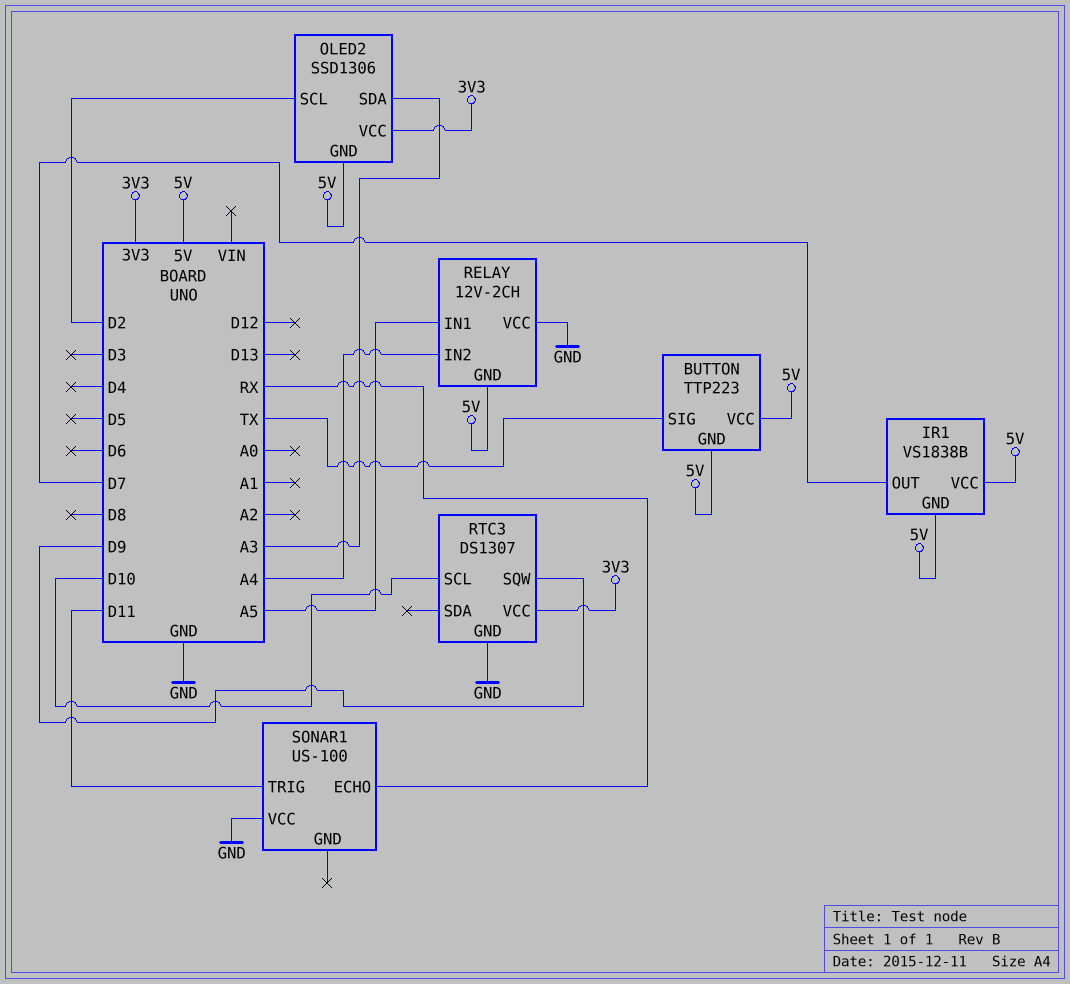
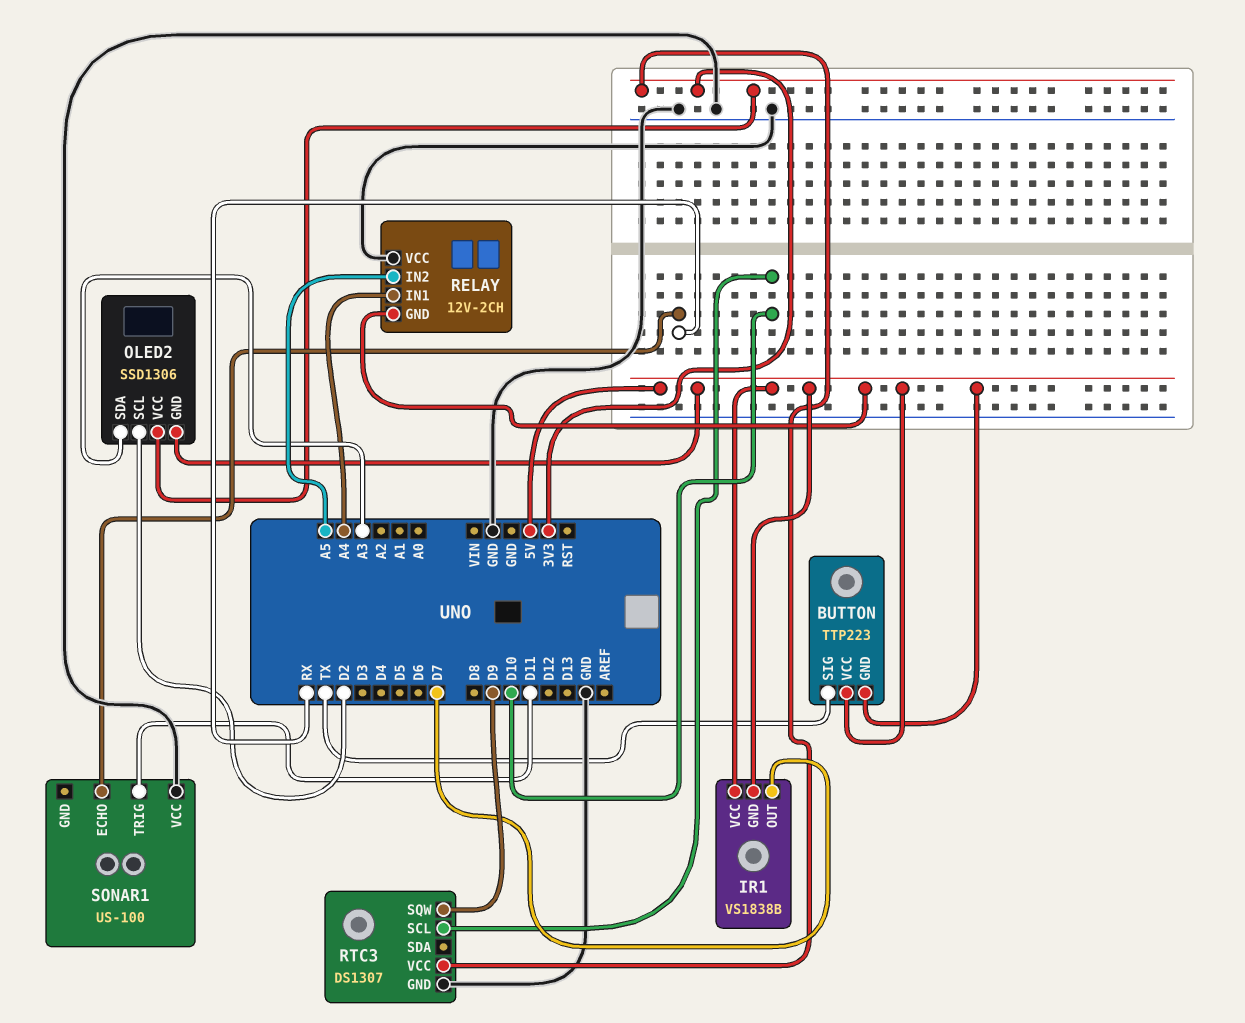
RELAY pin IN1: A5 -> A4
RELAY pin IN2: A4 -> A5

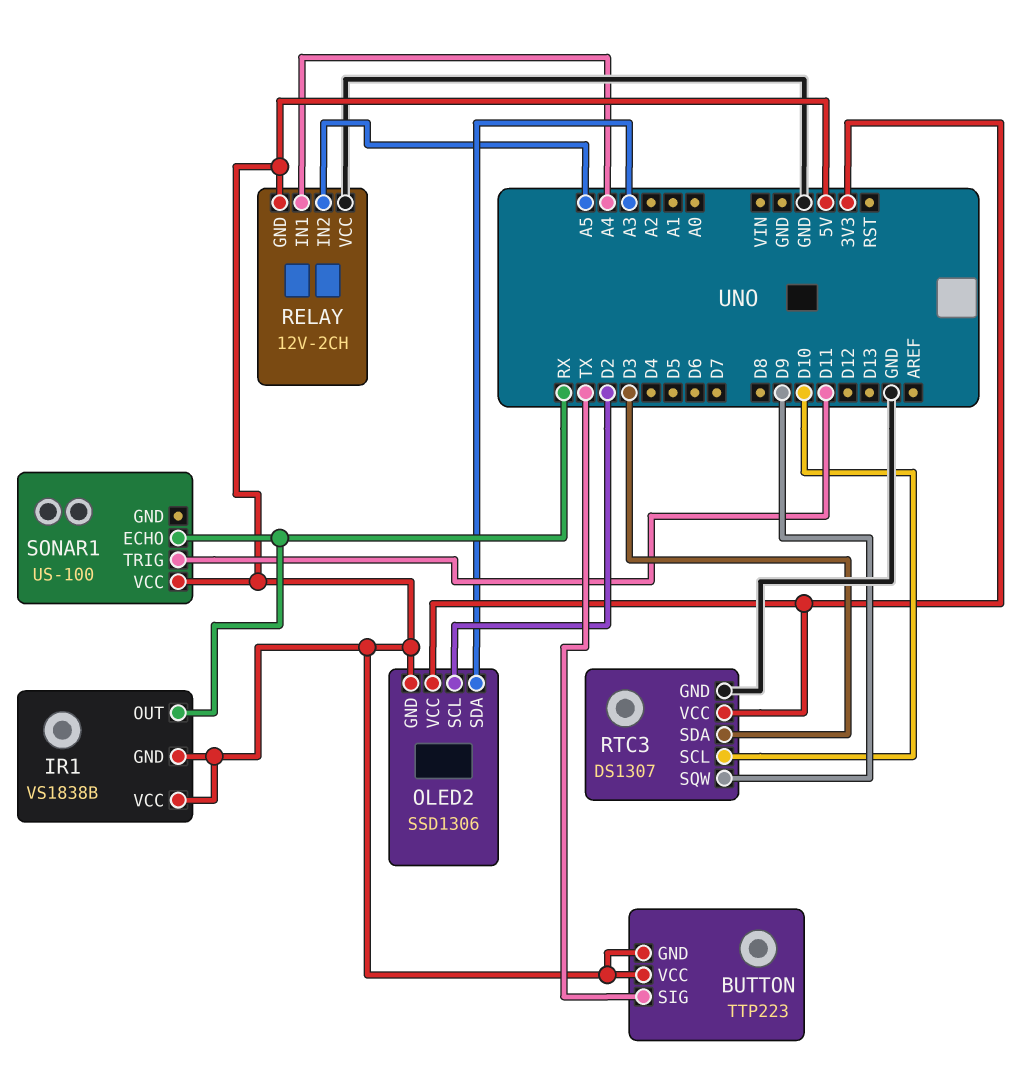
IR1 pin OUT: D7 -> RX
RTC3 pin SDA: none -> D3
SONAR1 pin VCC: GND -> 5V

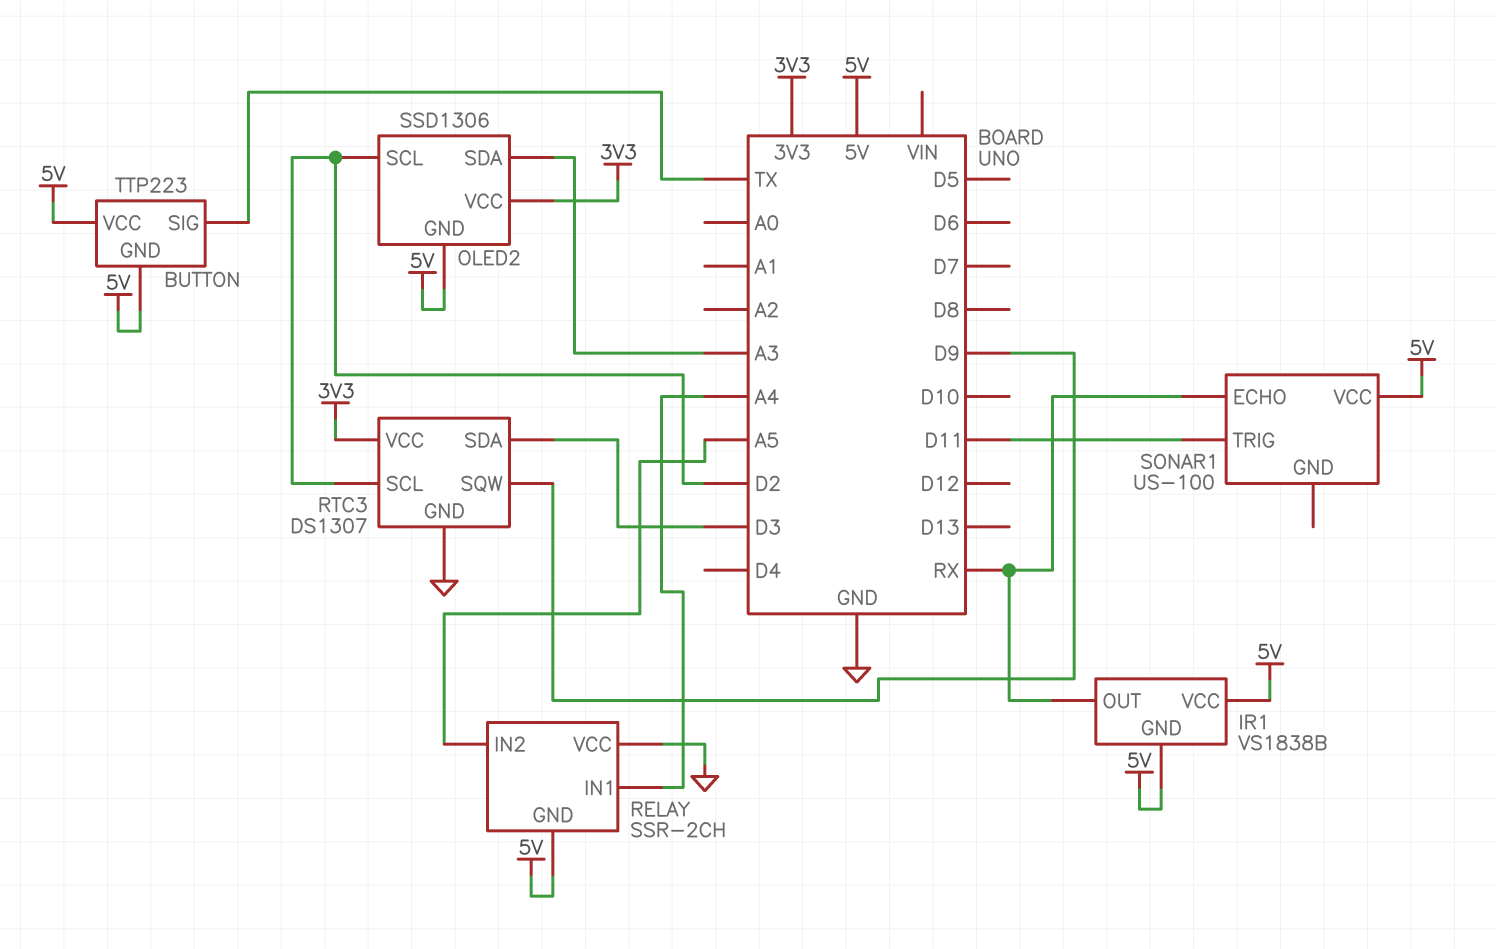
RELAY: 12V-2CH -> SSR-2CH
RTC3 pin SCL: D10 -> D2

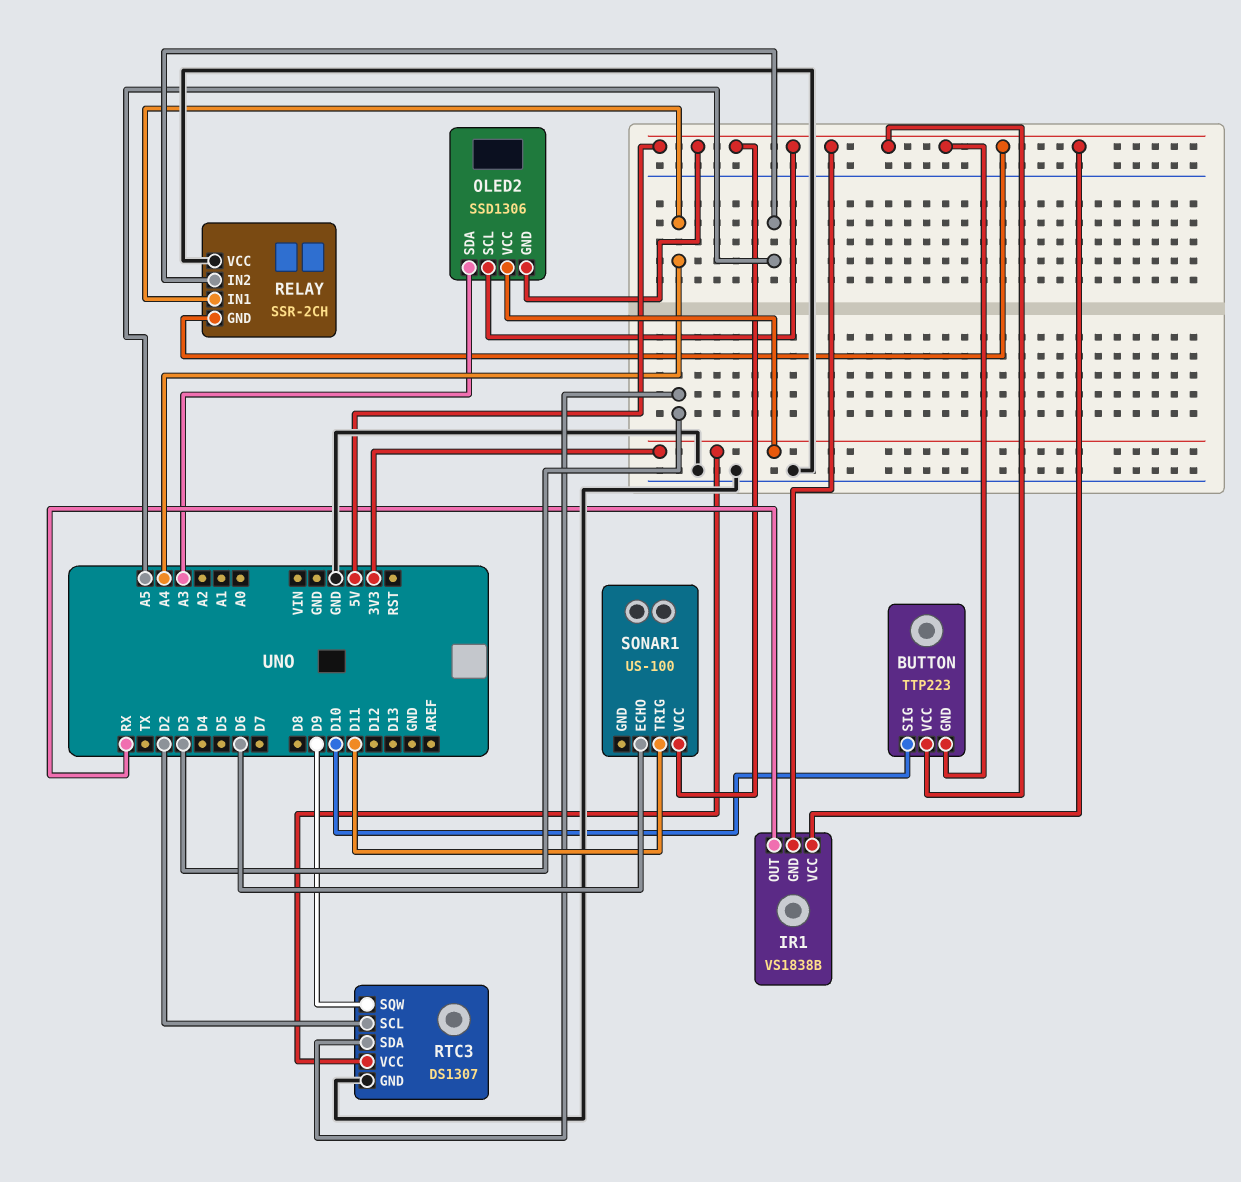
BUTTON pin SIG: TX -> D10
OLED2 pin SCL: D2 -> 5V
SONAR1 pin ECHO: RX -> D6

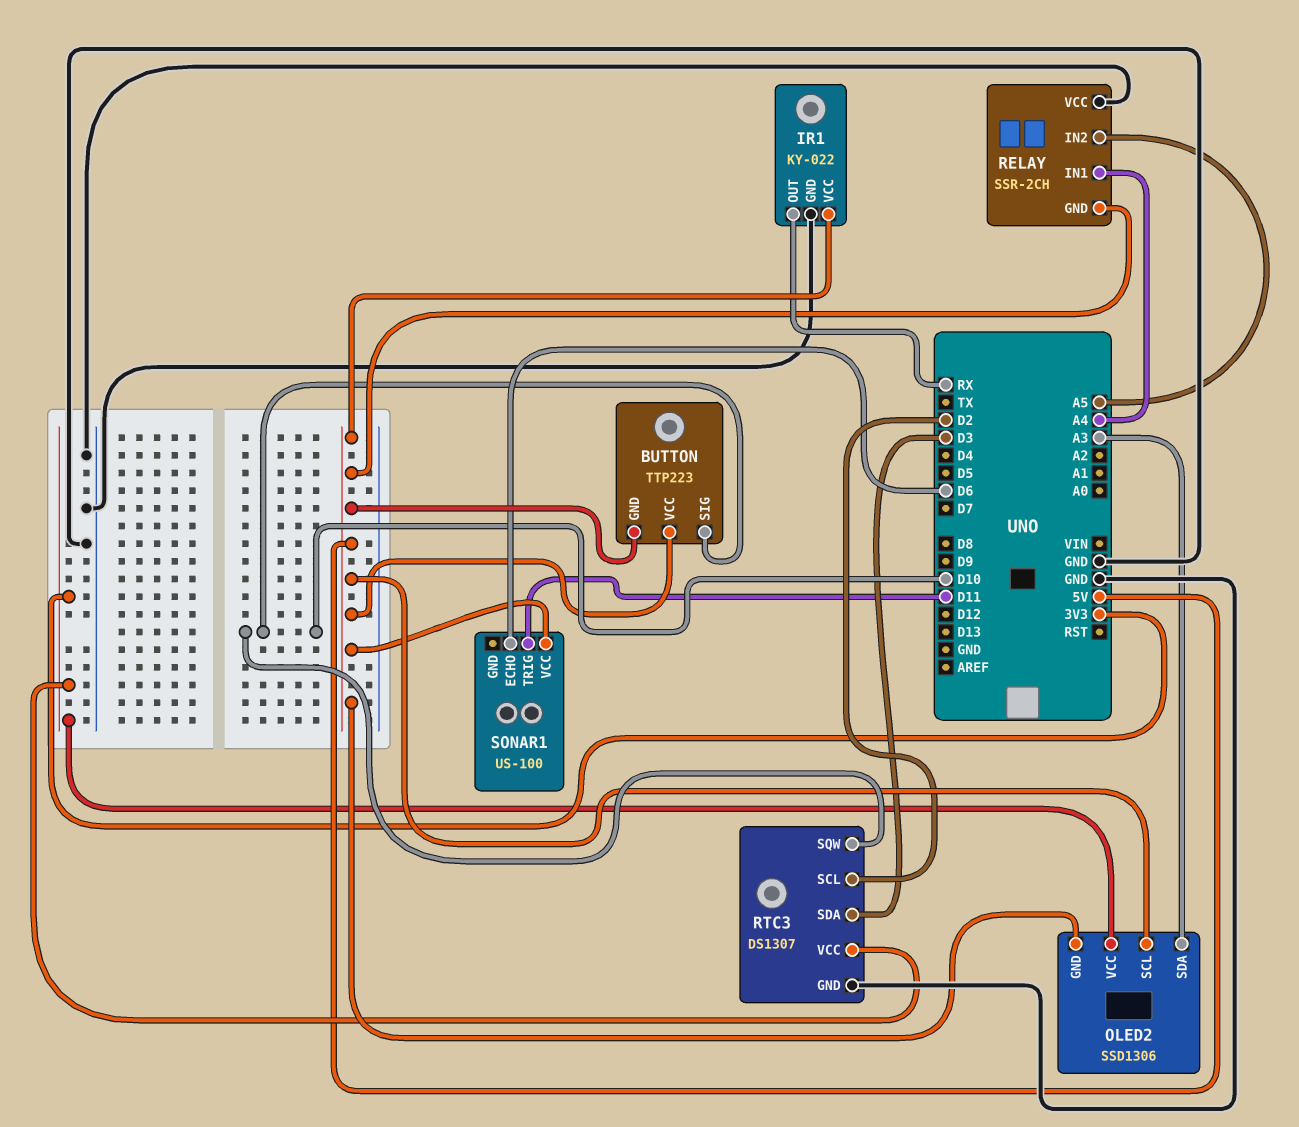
IR1: VS1838B -> KY-022
IR1 pin GND: 5V -> GND
RTC3 pin SQW: D9 -> D10

